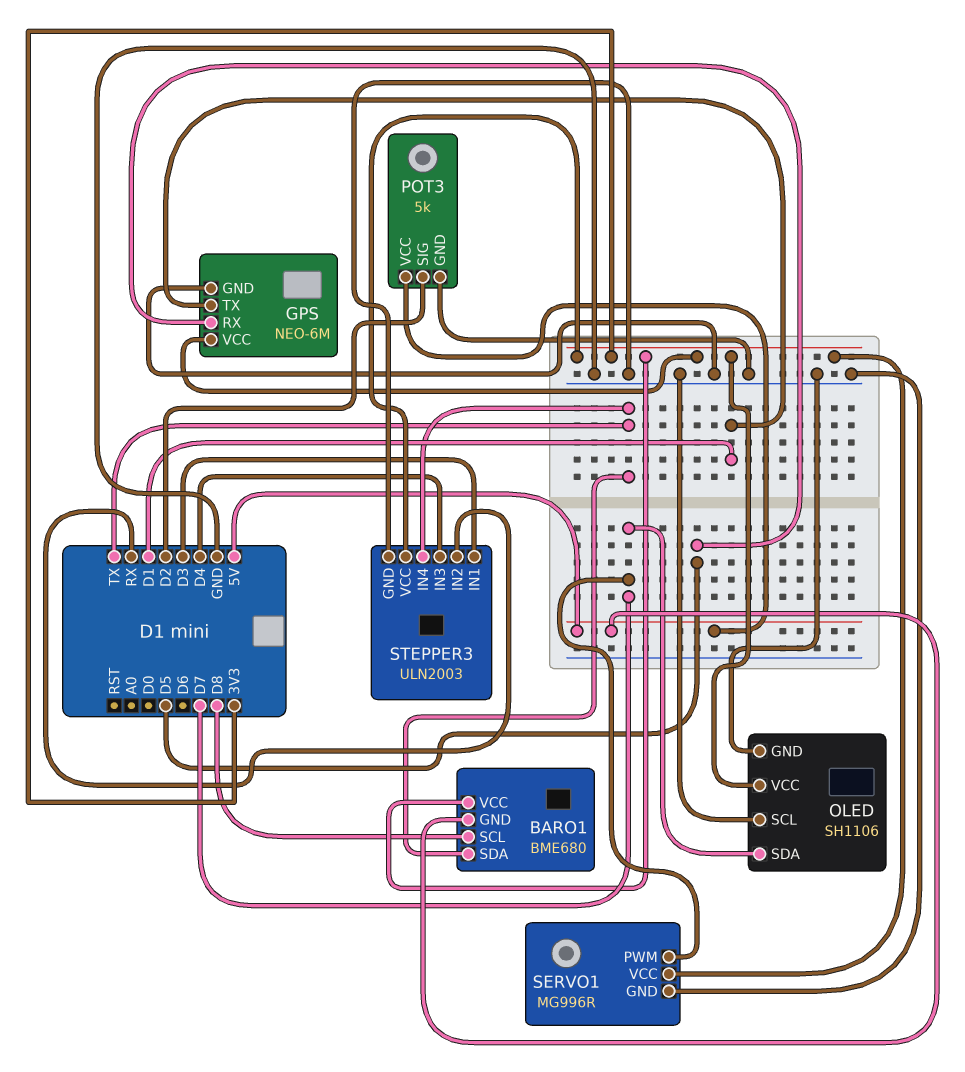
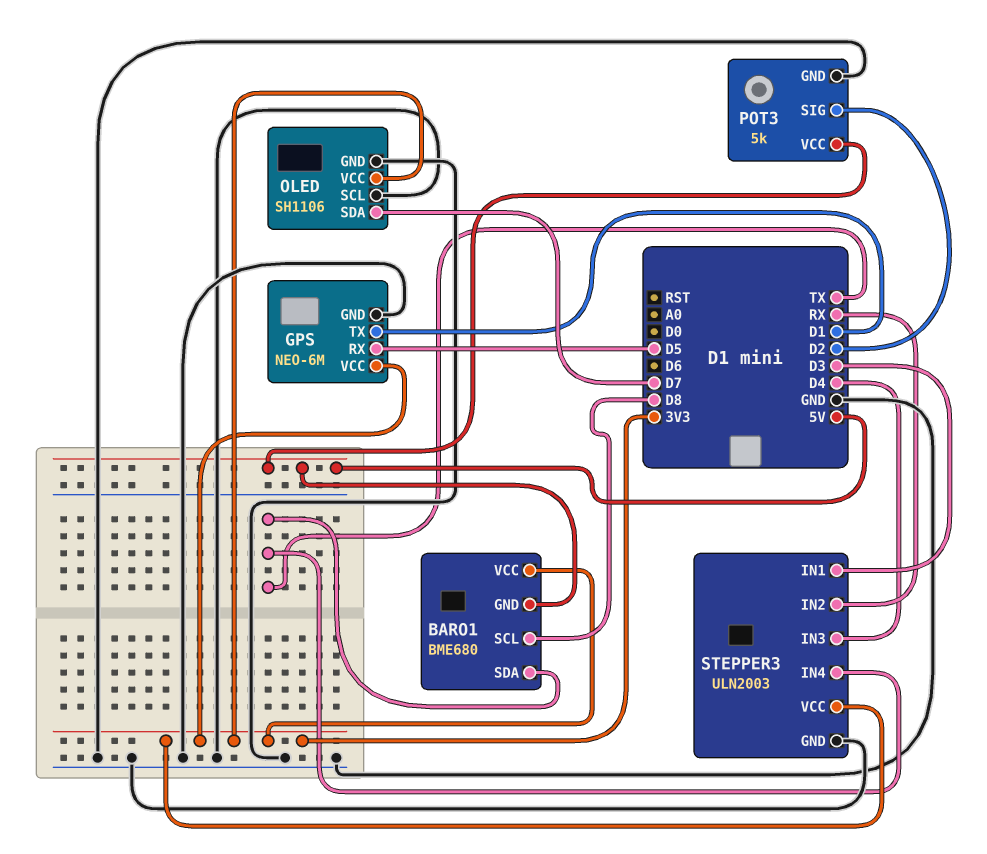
SERVO1: MG996R -> none
SERVO1 pin GND: GND -> none
SERVO1 pin PWM: D7 -> none
SERVO1 pin VCC: 3V3 -> none

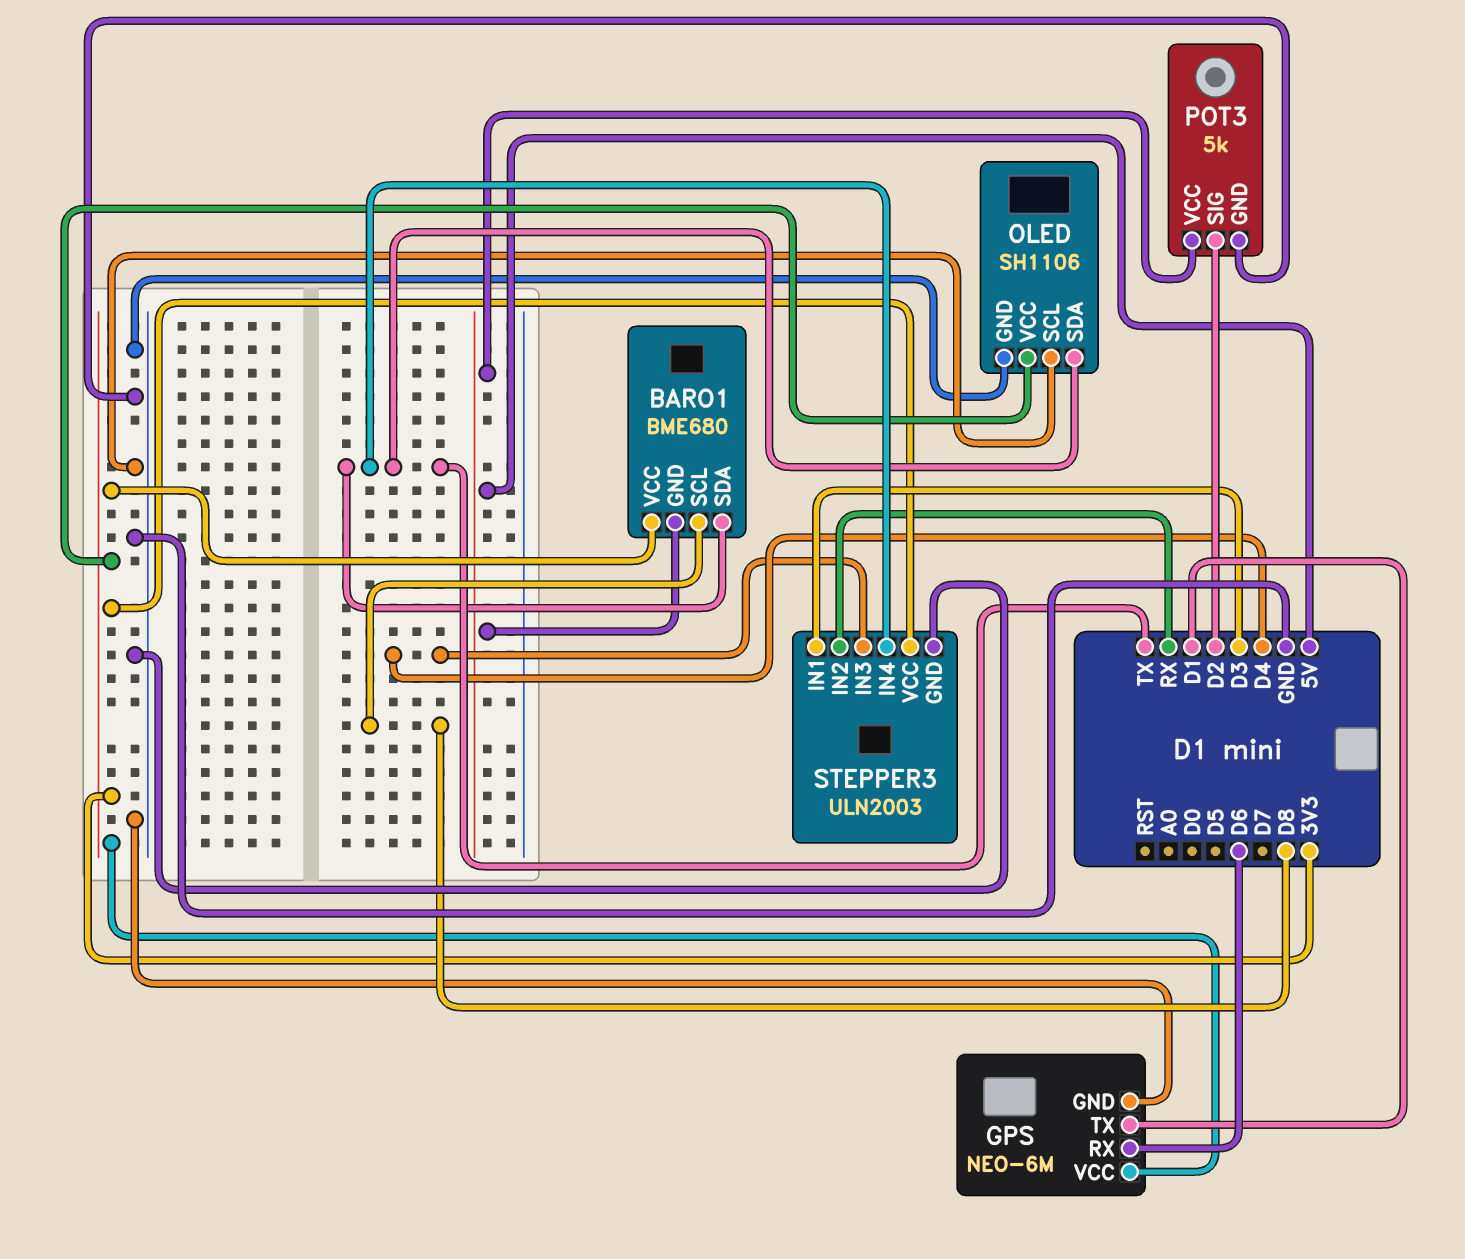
GPS pin RX: D5 -> D6
OLED pin SDA: D7 -> TX

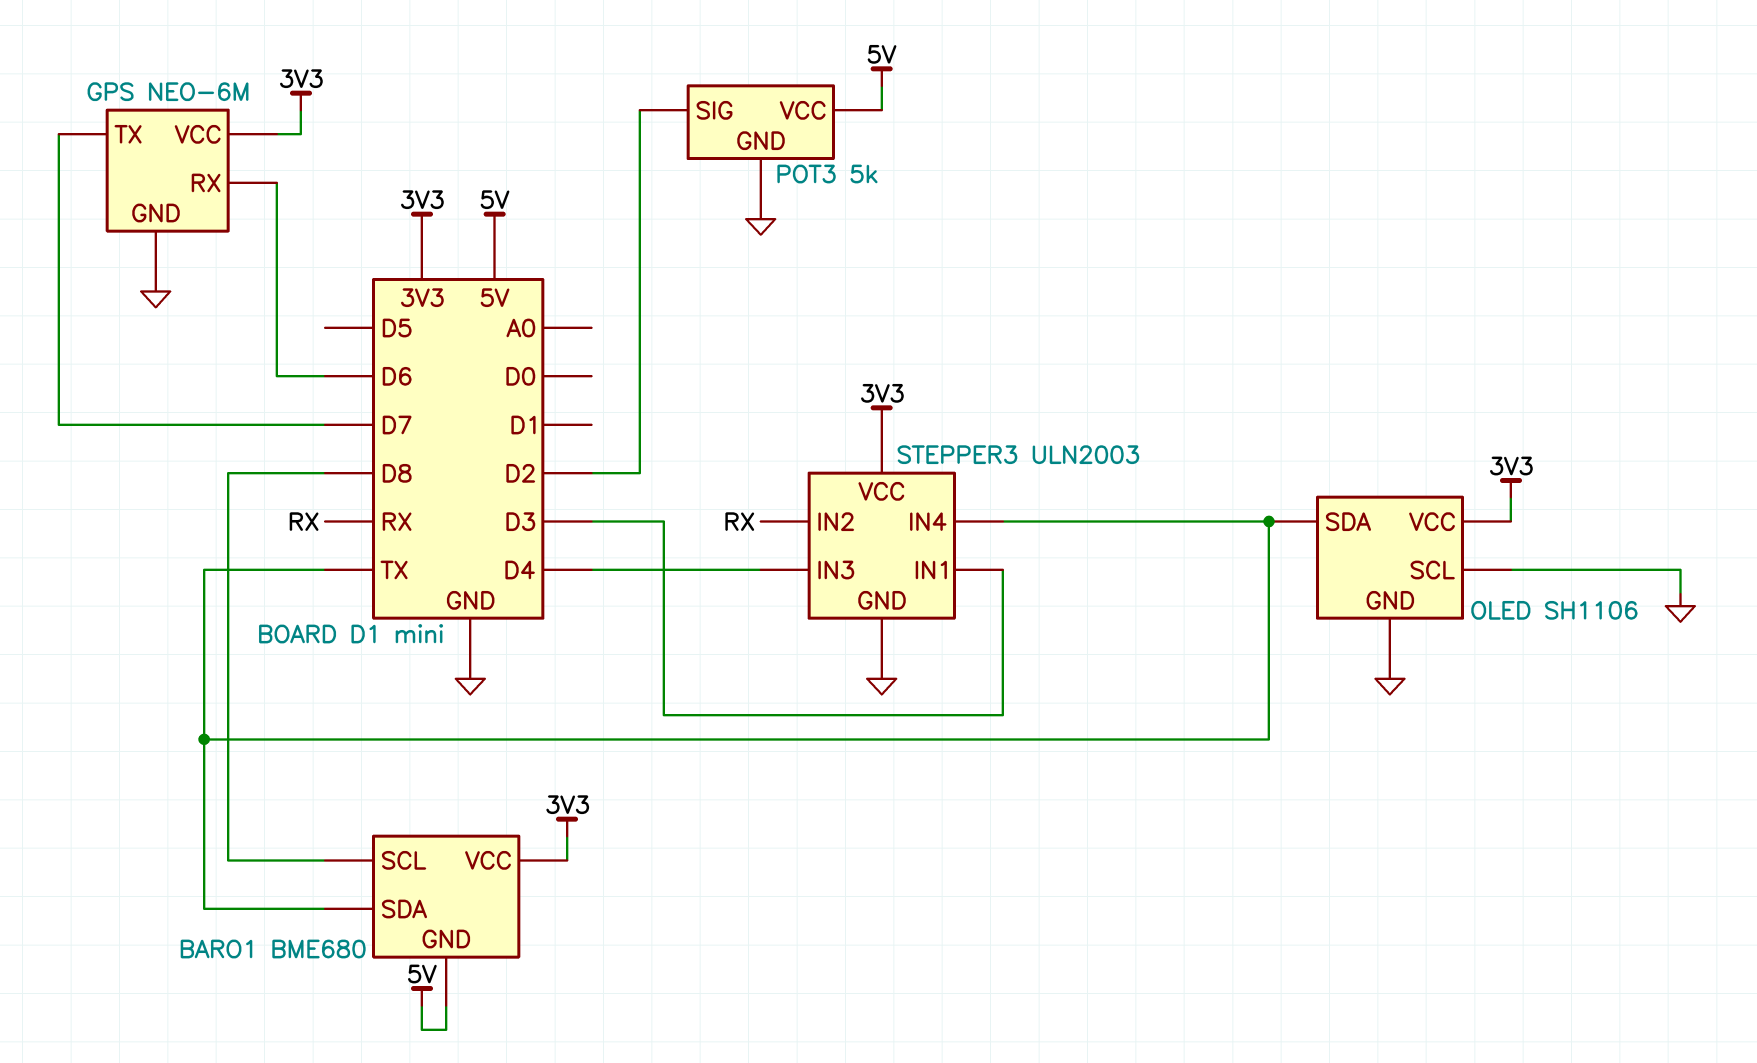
GPS pin TX: D1 -> D7

